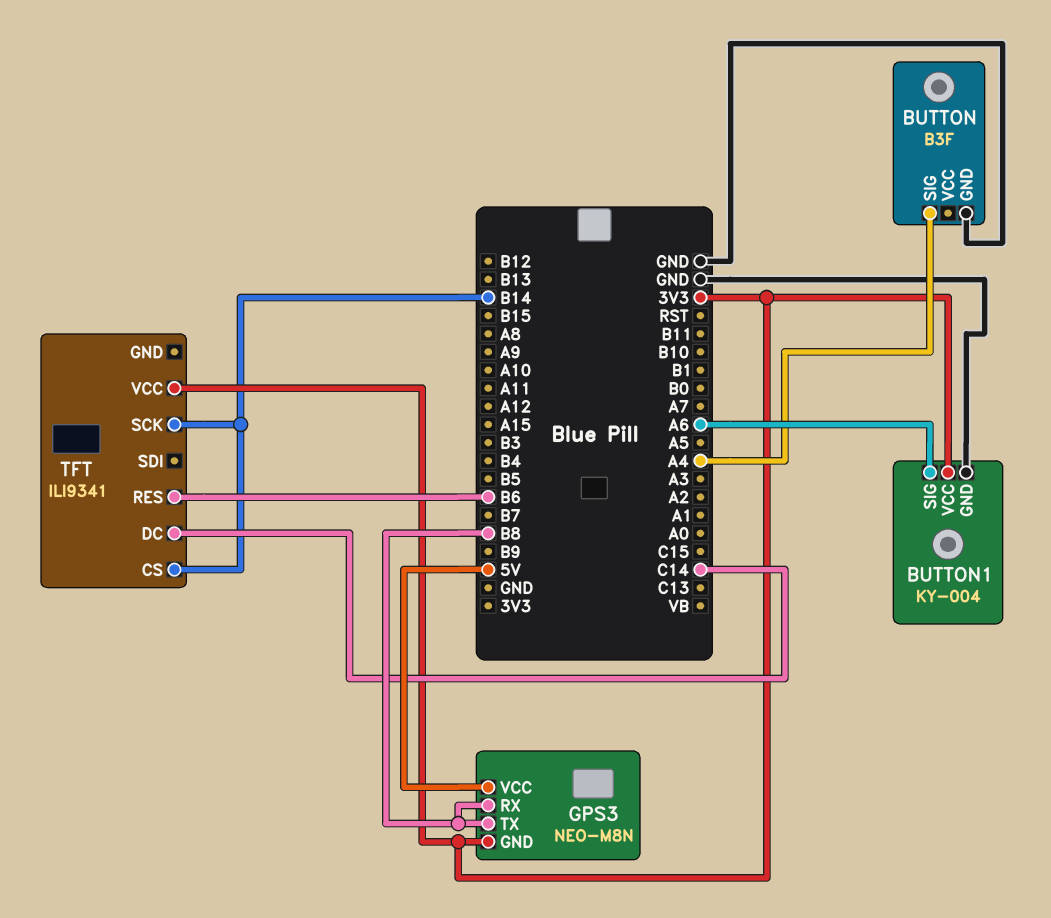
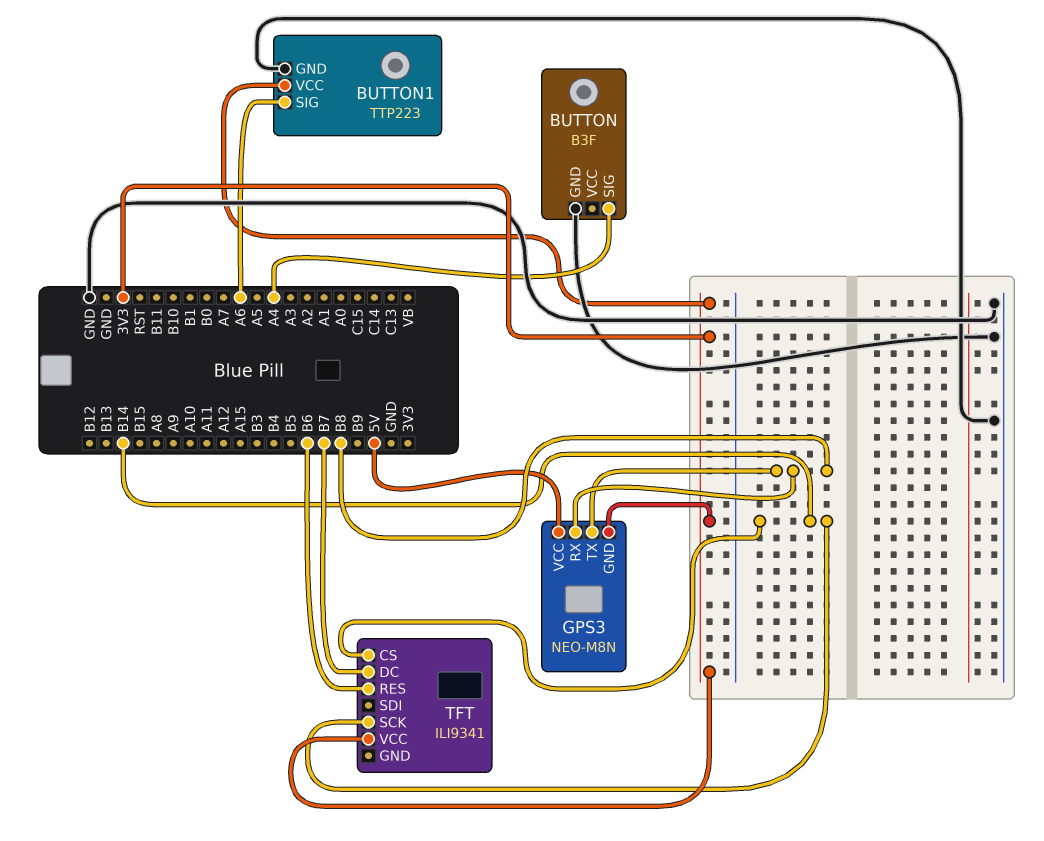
BUTTON1: KY-004 -> TTP223
TFT pin DC: C14 -> B7

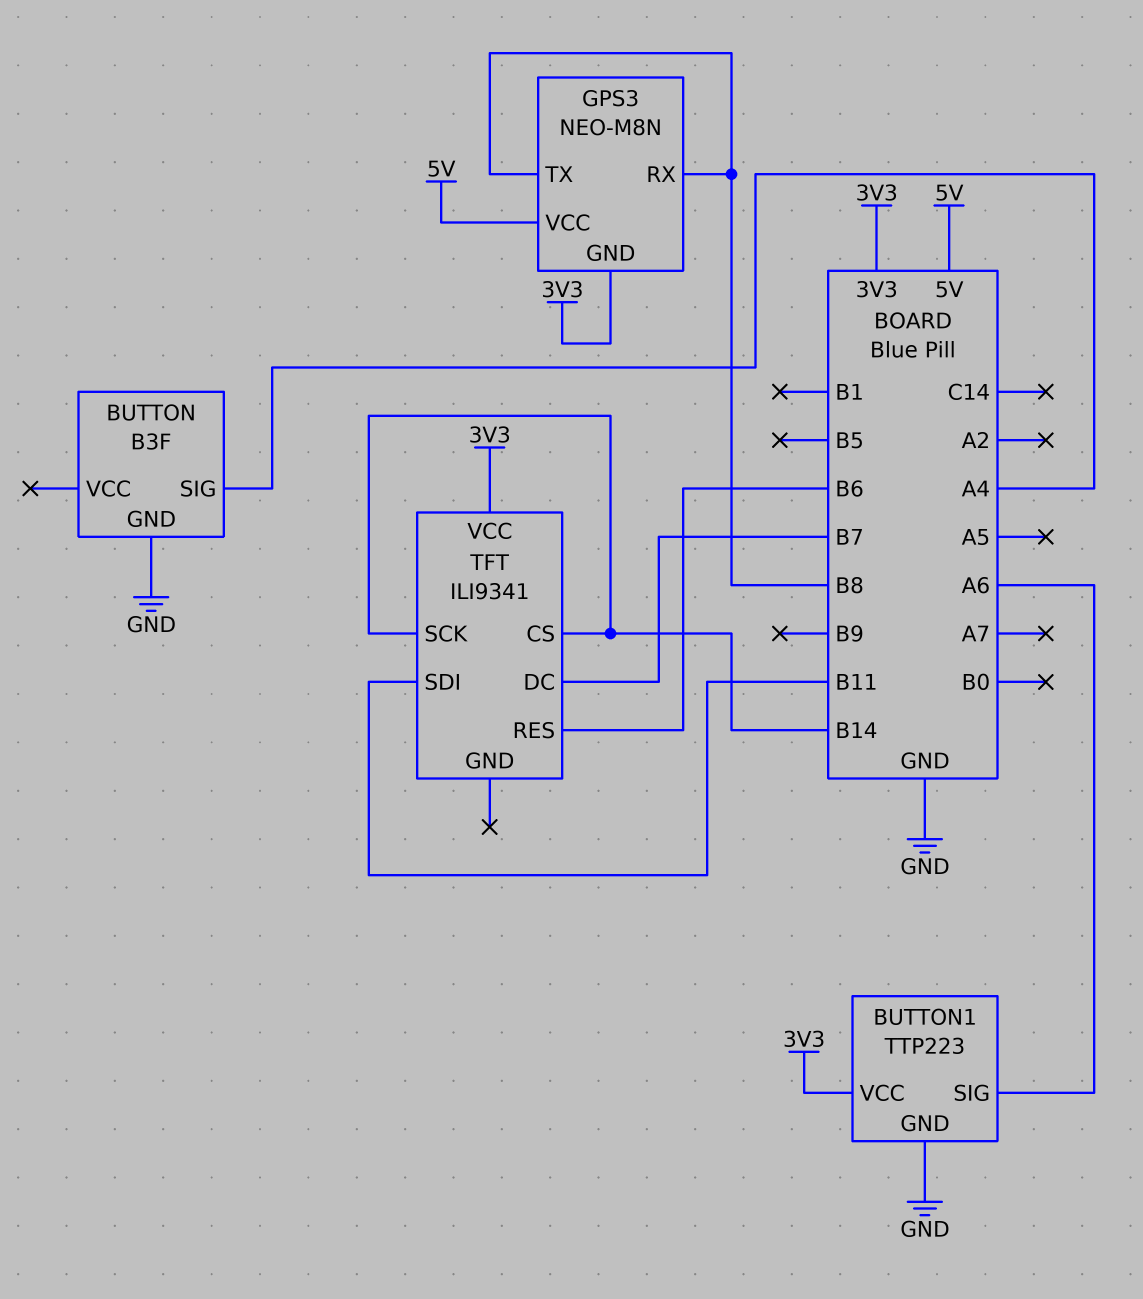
TFT pin SDI: none -> B11

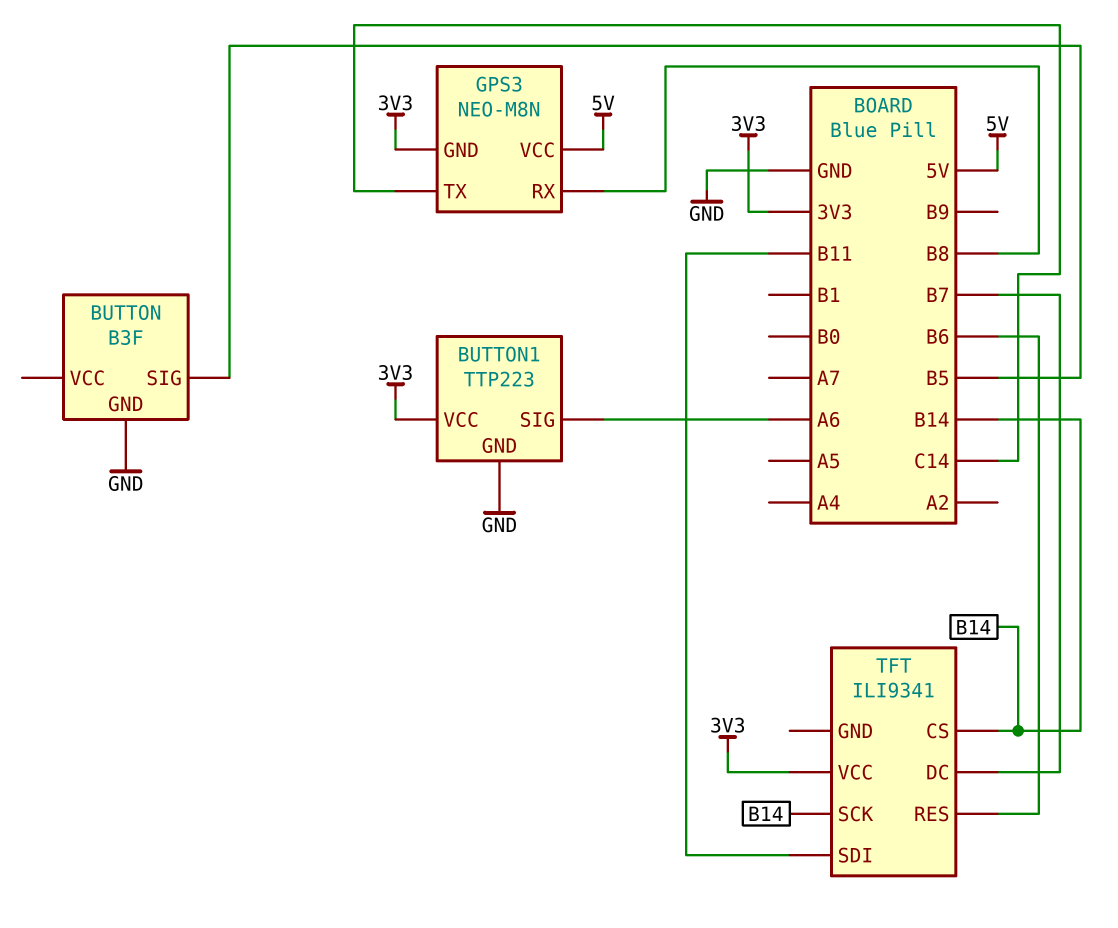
BUTTON pin SIG: A4 -> B5
GPS3 pin TX: B8 -> C14

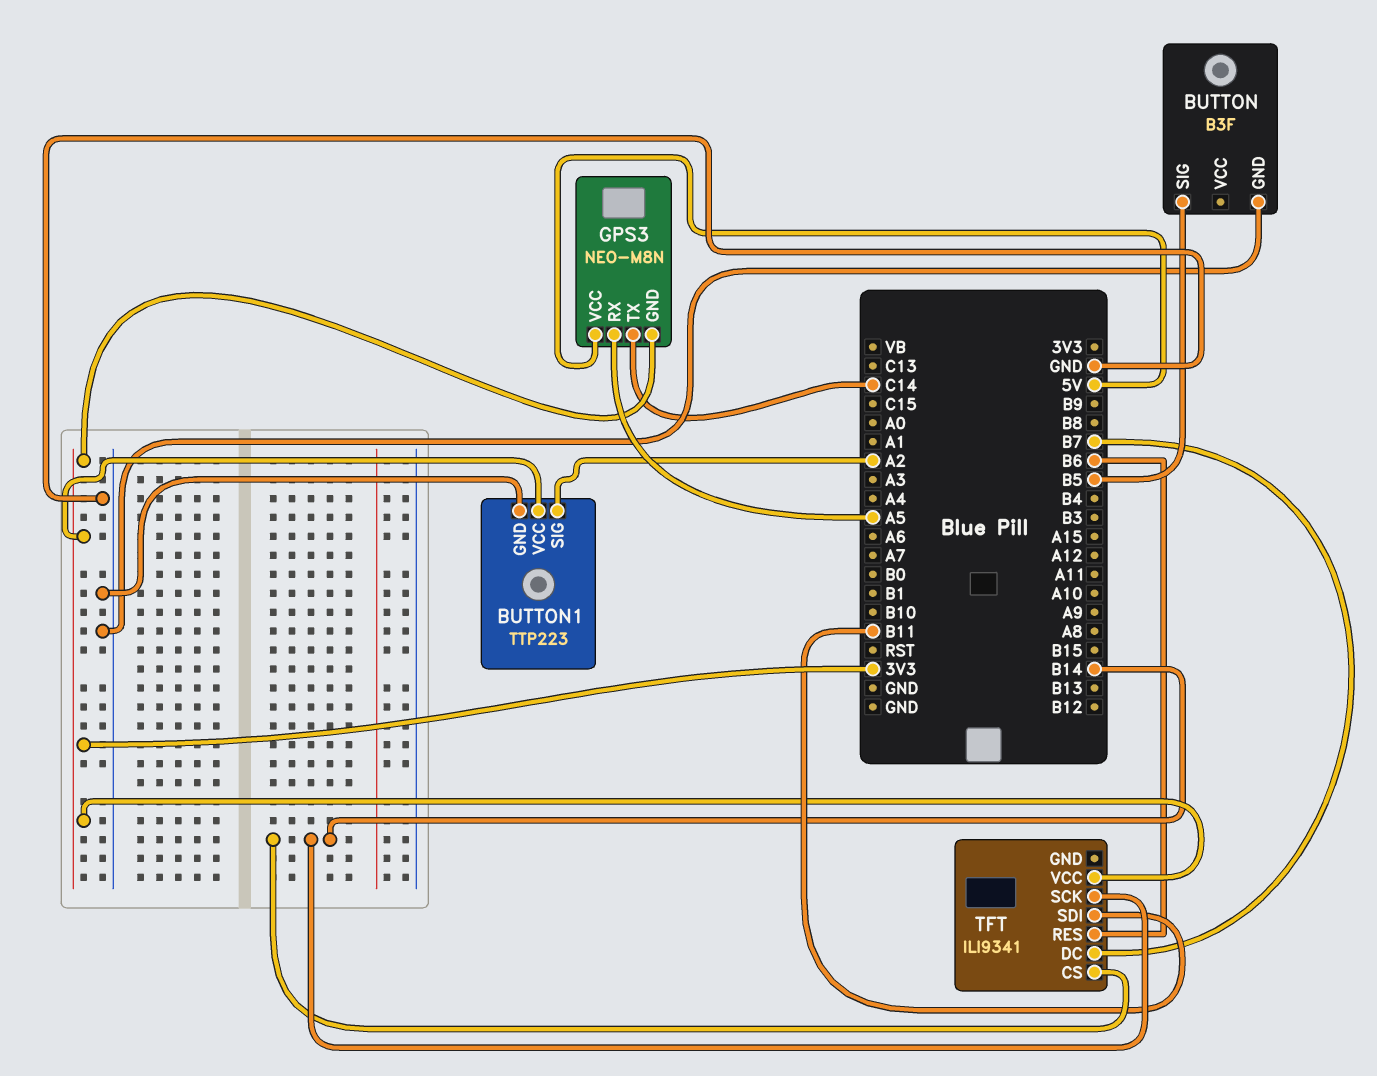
BUTTON1 pin SIG: A6 -> A2
GPS3 pin RX: B8 -> A5

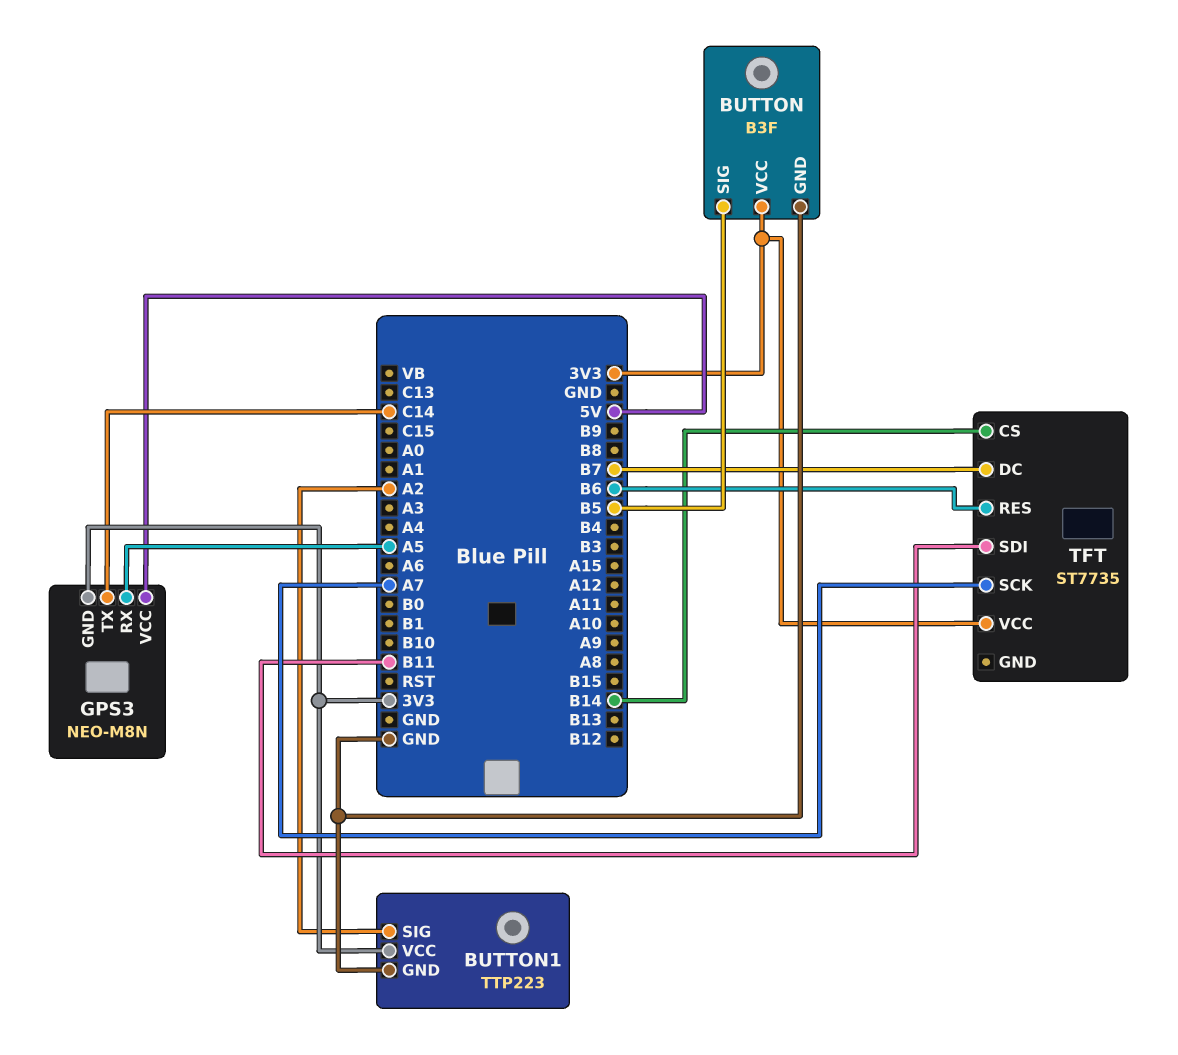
BUTTON pin VCC: none -> 3V3
TFT: ILI9341 -> ST7735
TFT pin SCK: B14 -> A7

